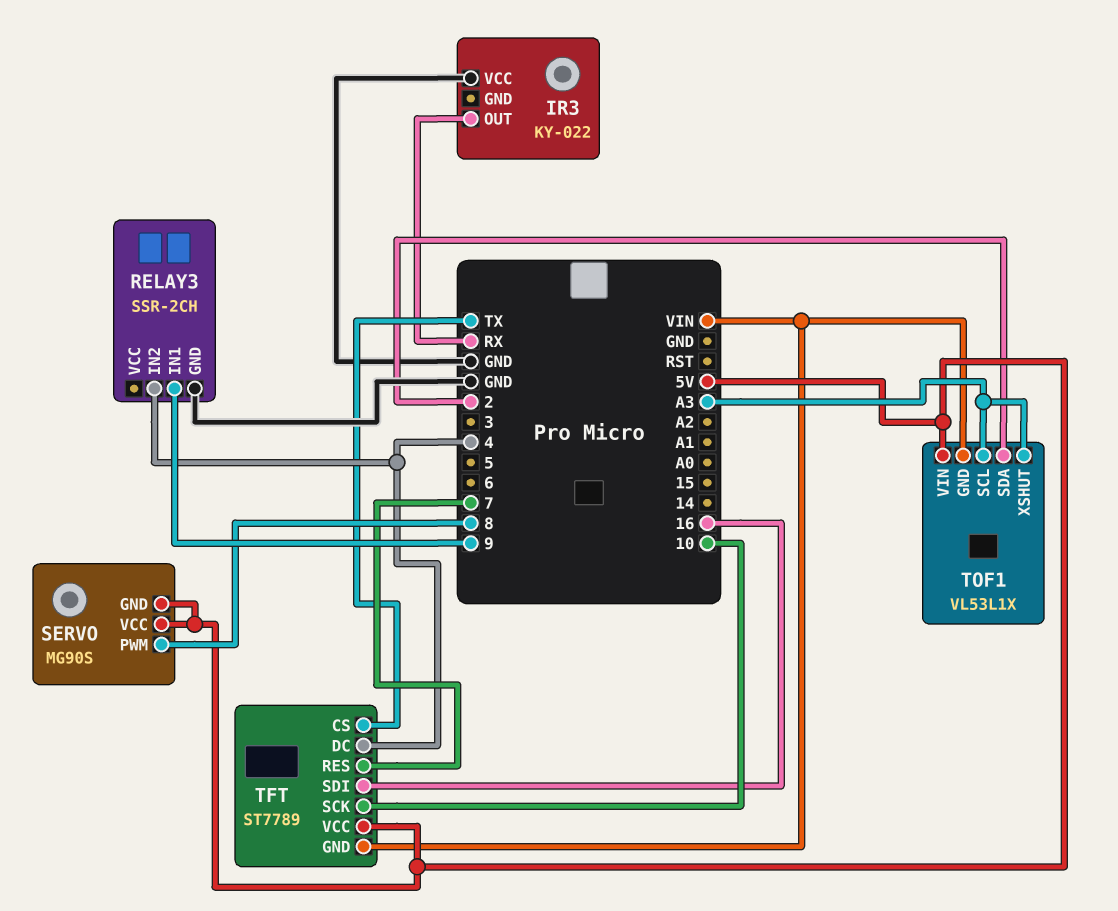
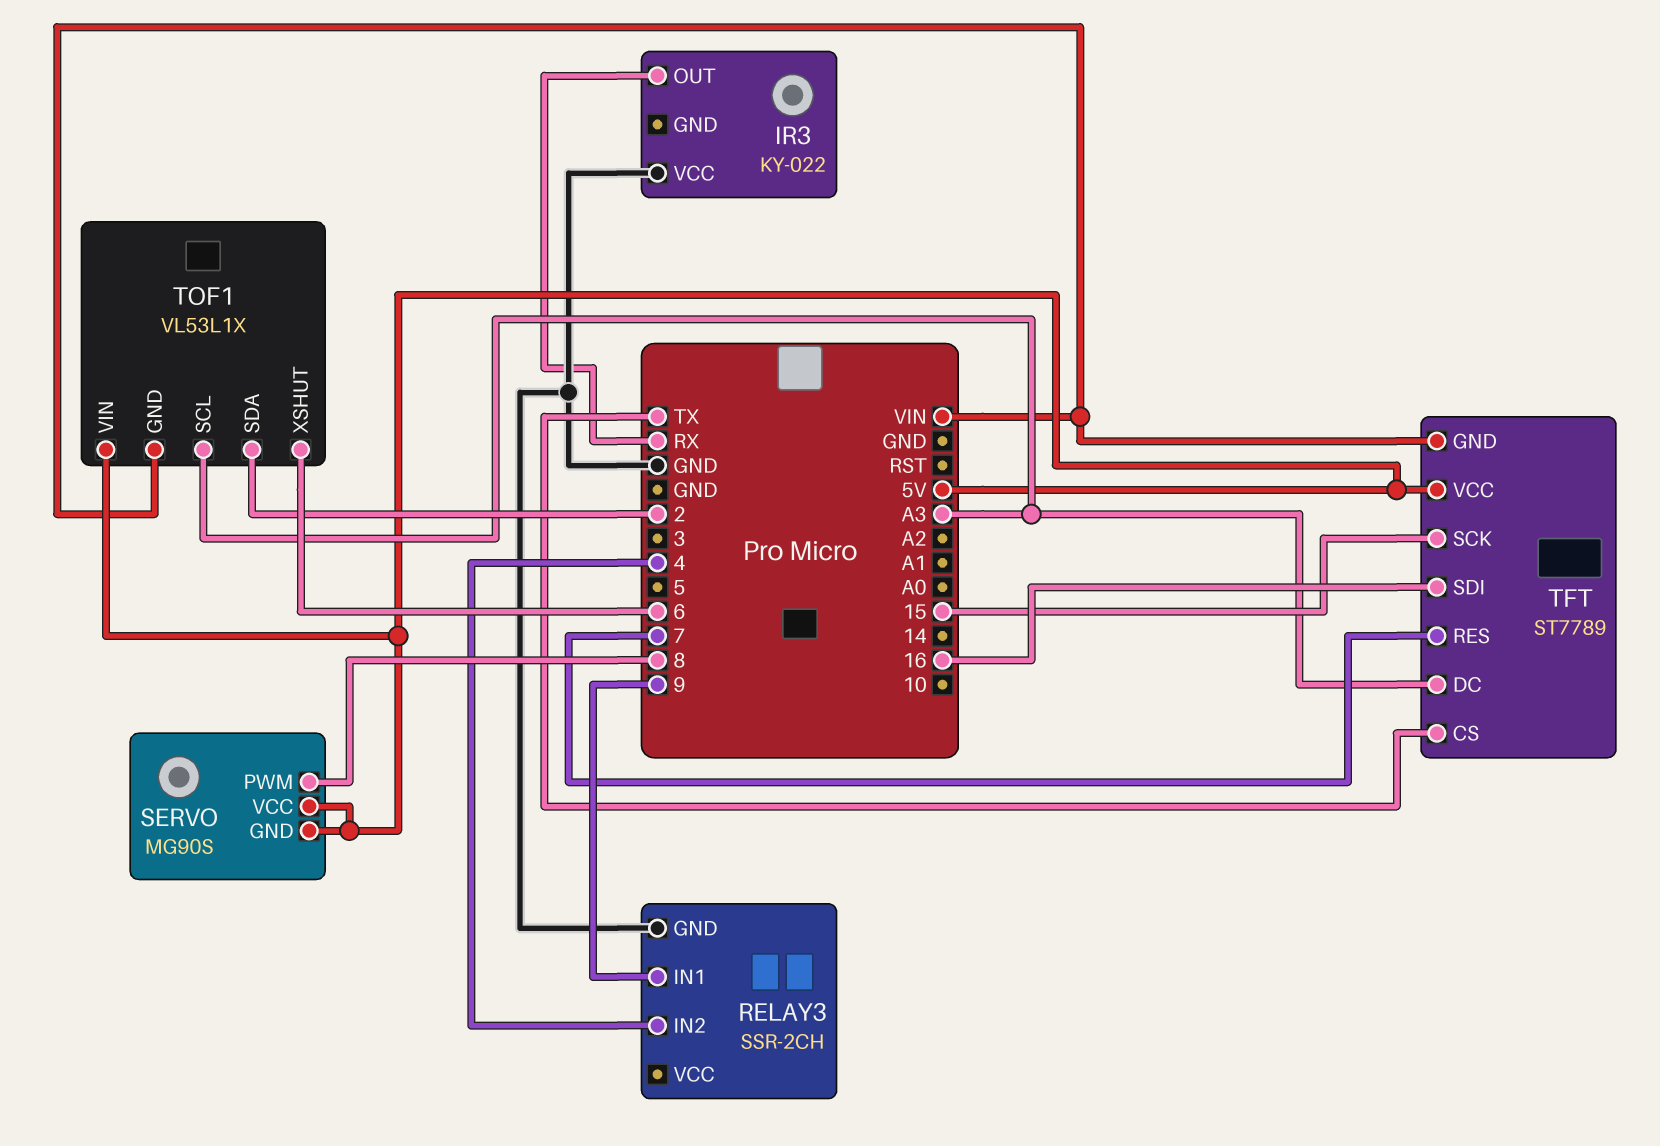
TFT pin DC: 4 -> A3
TFT pin SCK: 10 -> 15
TOF1 pin XSHUT: A3 -> 6

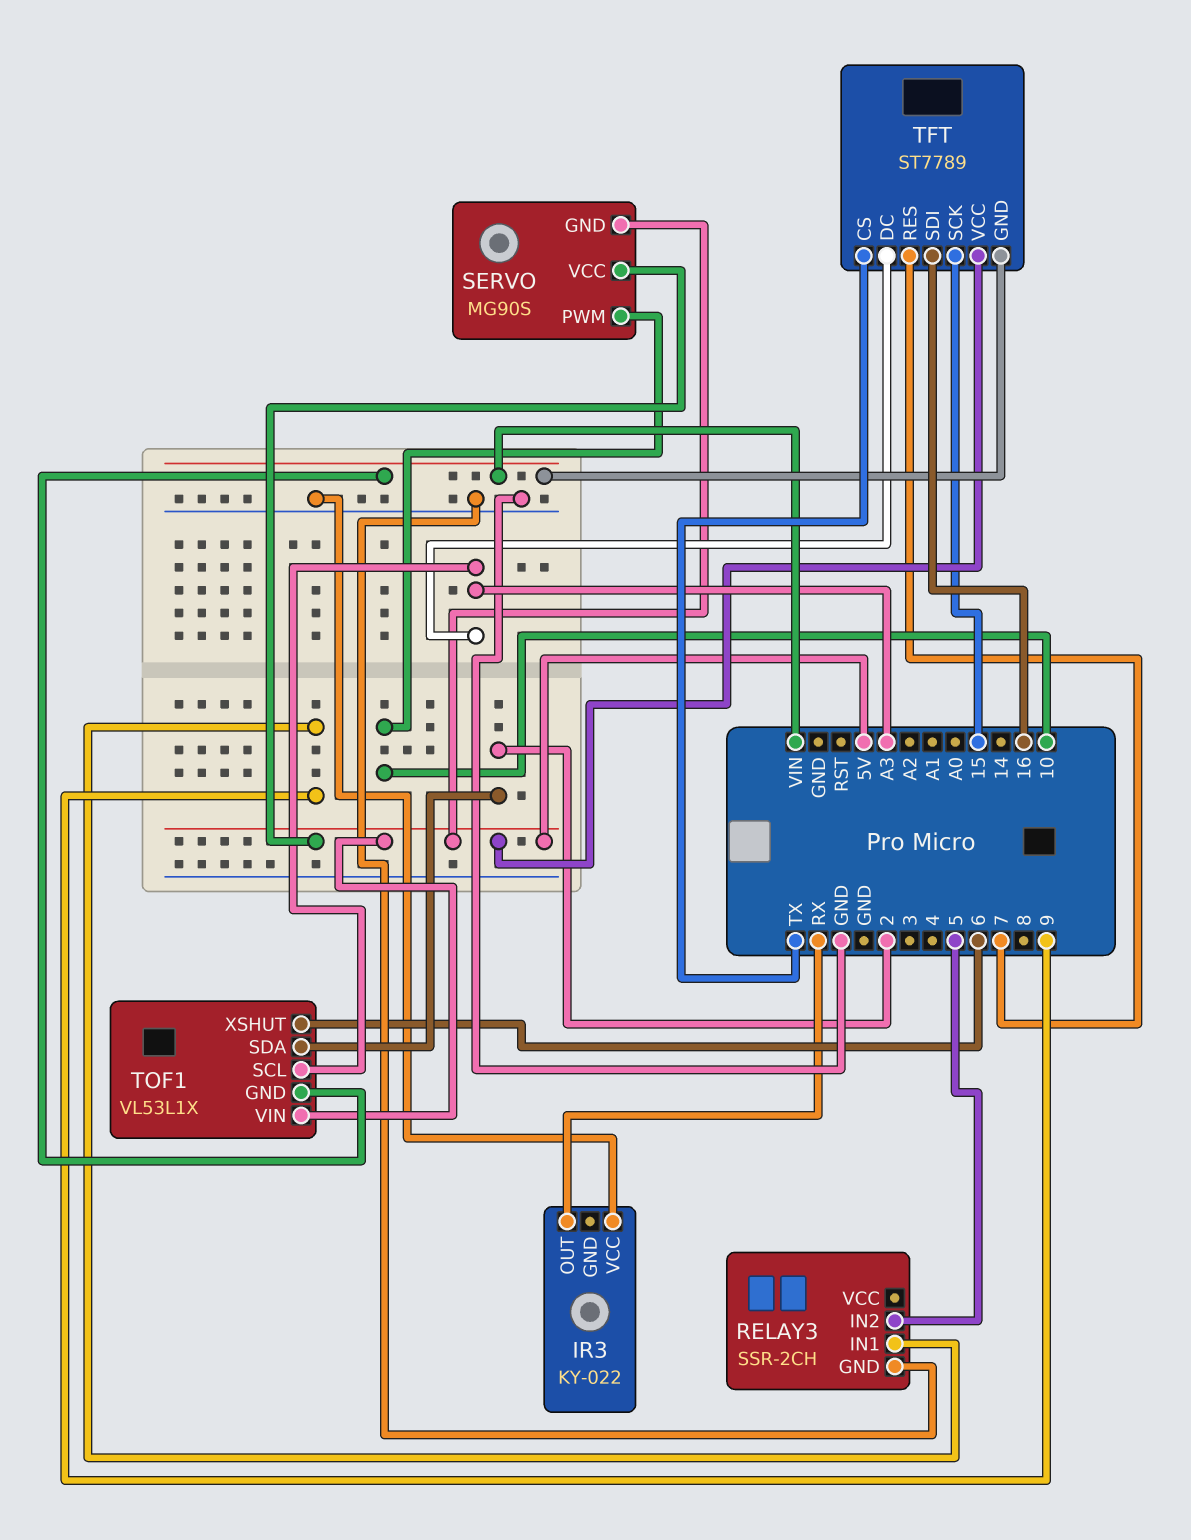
RELAY3 pin IN2: 4 -> 5
SERVO pin PWM: 8 -> 10

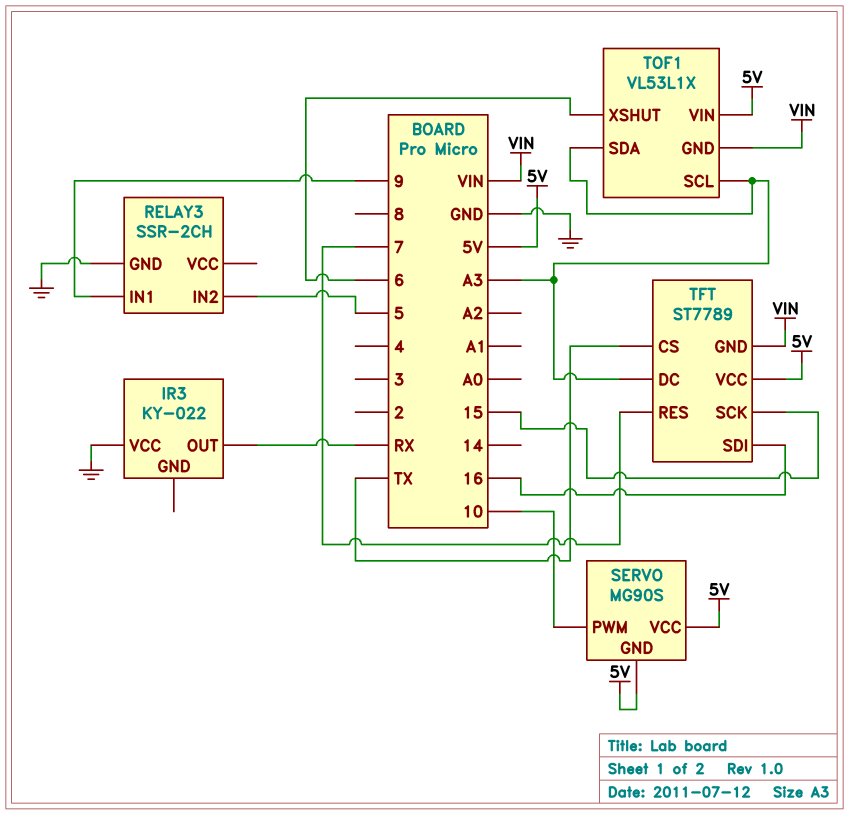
TOF1 pin SDA: 2 -> A3

